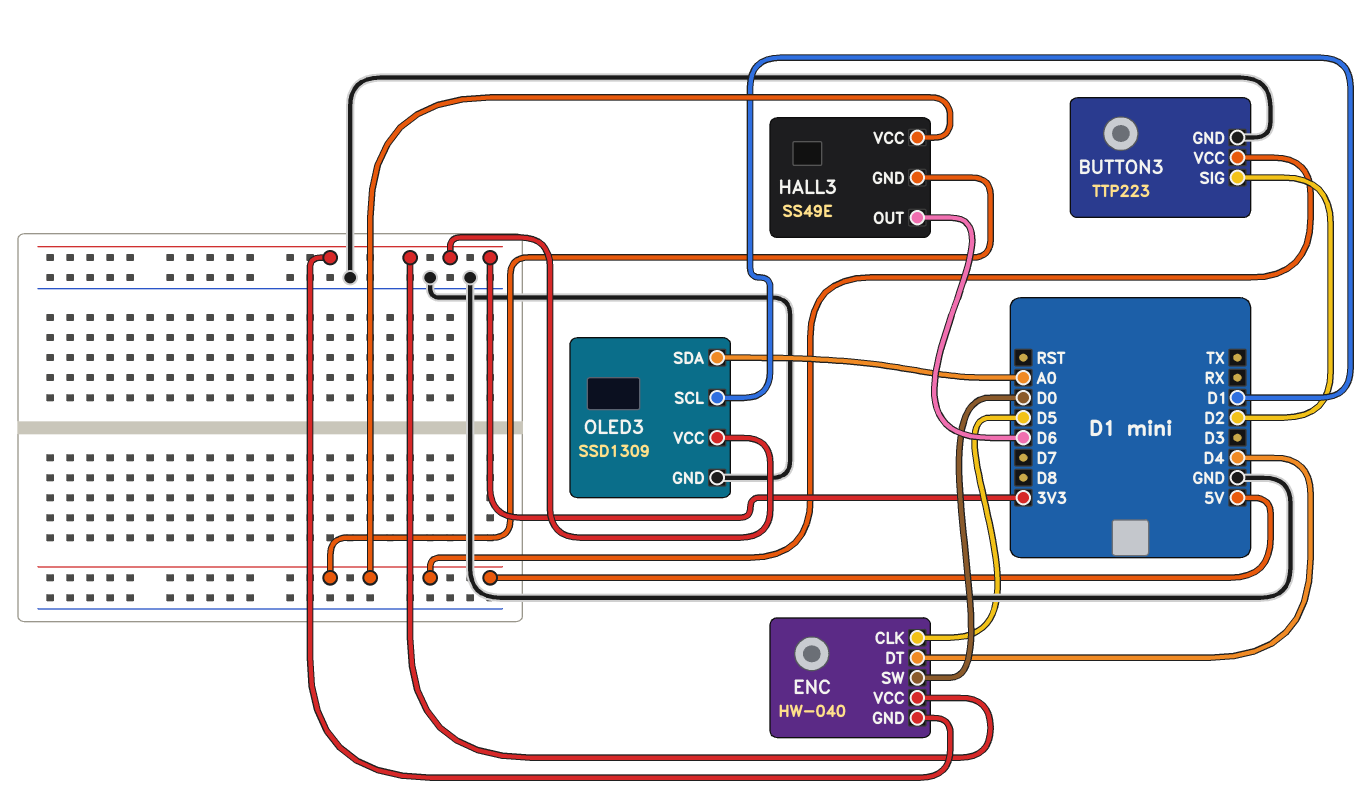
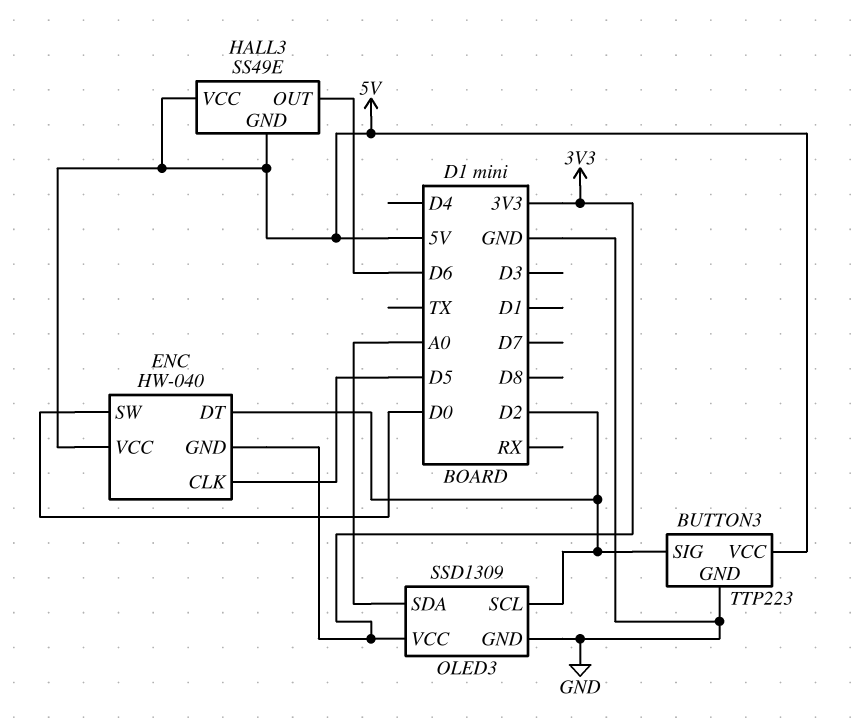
ENC pin DT: D4 -> D2
ENC pin VCC: 3V3 -> 5V
OLED3 pin SCL: D1 -> D2

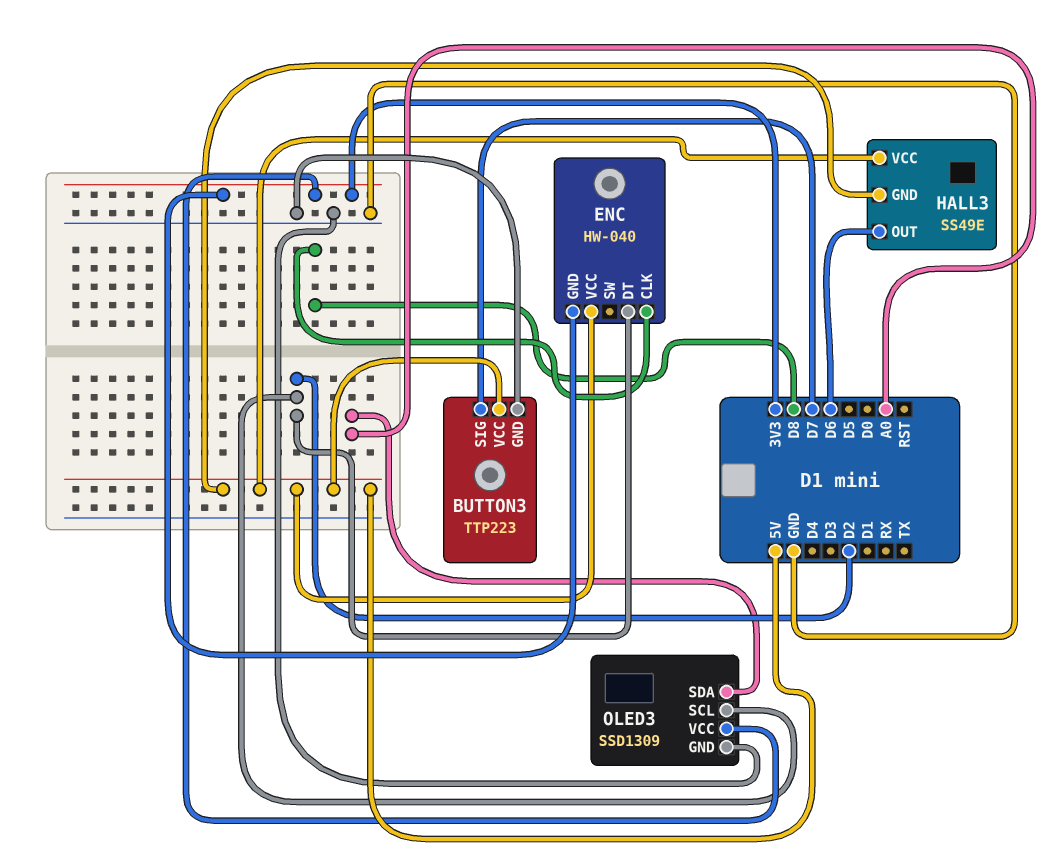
BUTTON3 pin SIG: D2 -> D7
ENC pin CLK: D5 -> D8
ENC pin SW: D0 -> none

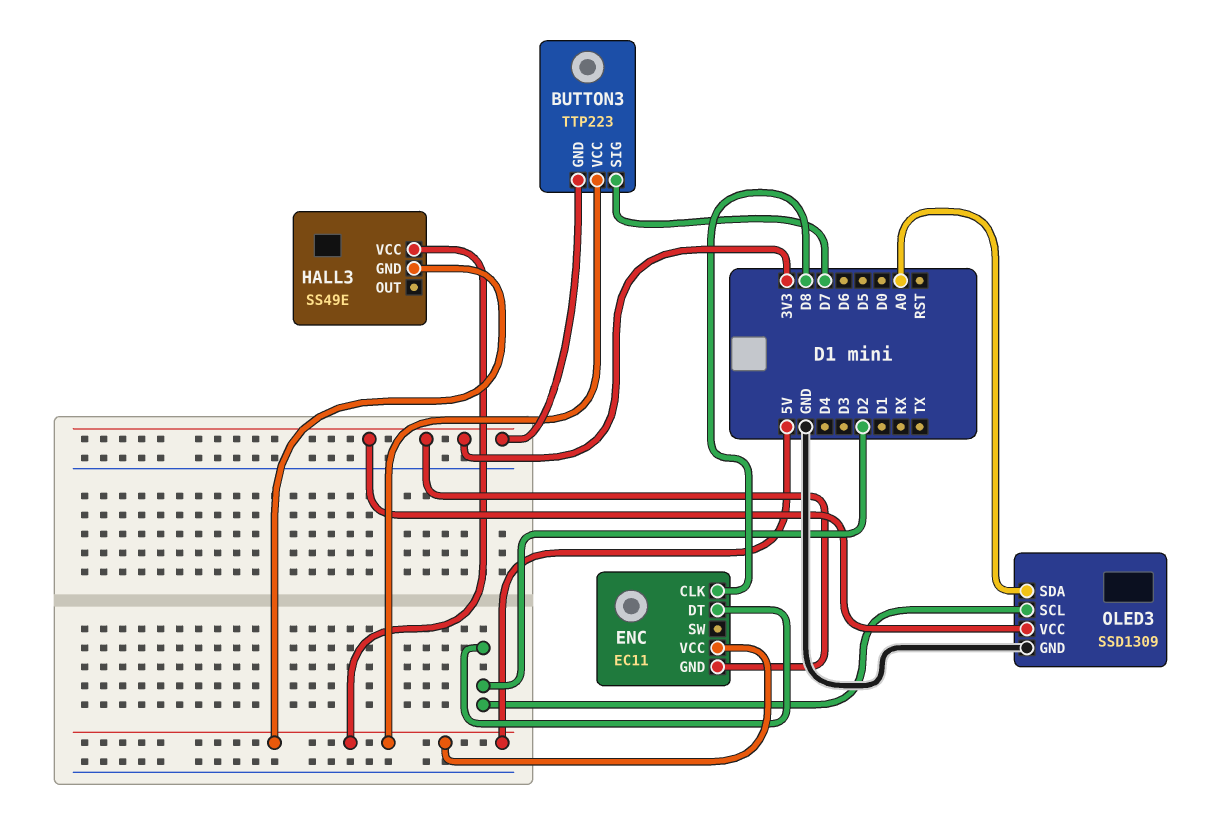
BUTTON3 pin GND: GND -> 3V3
ENC: HW-040 -> EC11
HALL3 pin OUT: D6 -> none

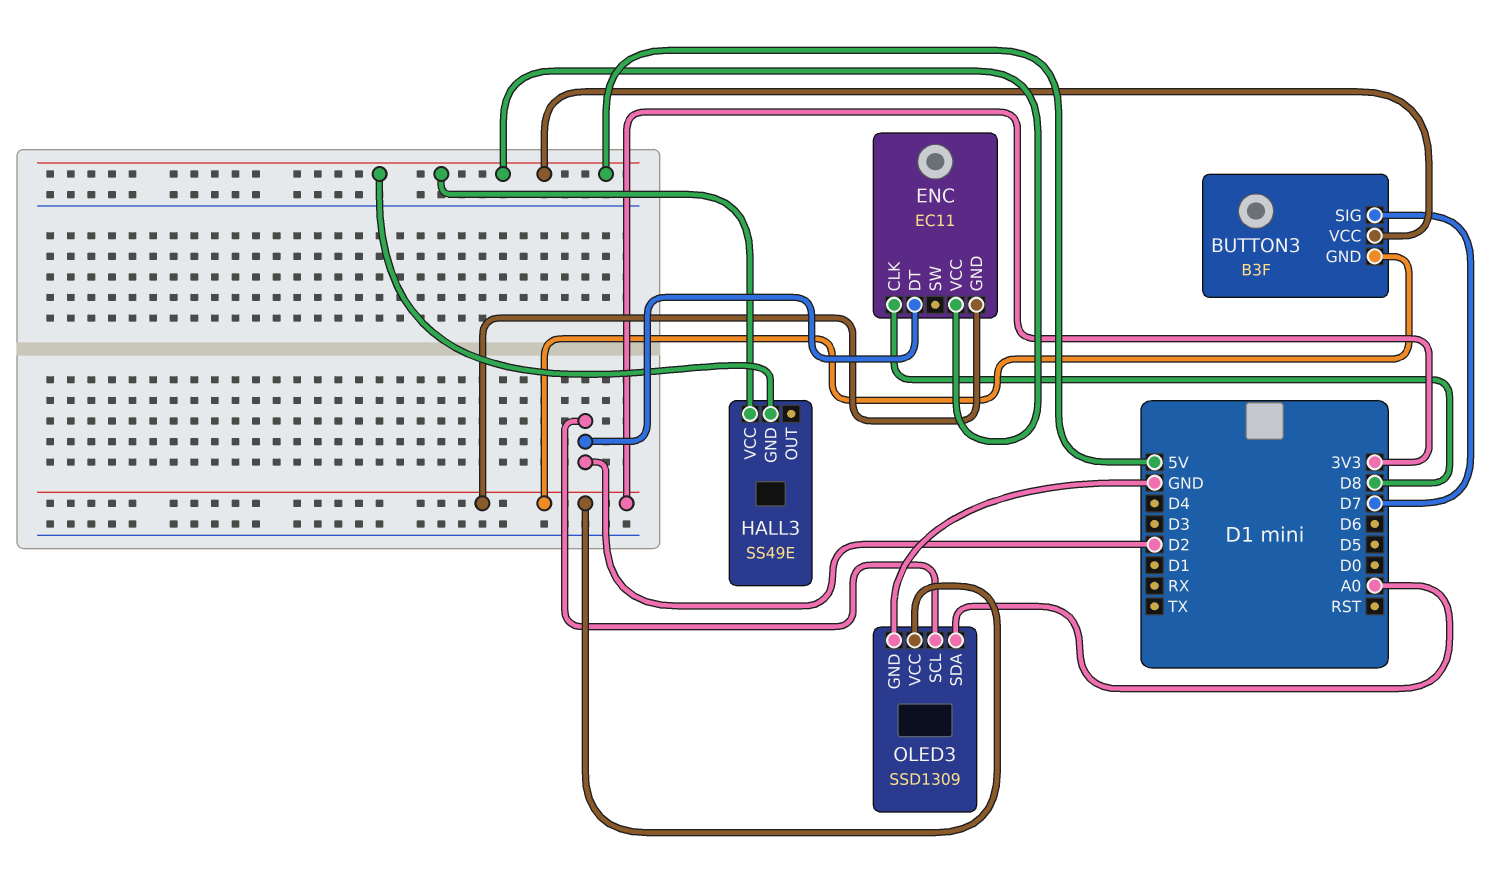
BUTTON3: TTP223 -> B3F

